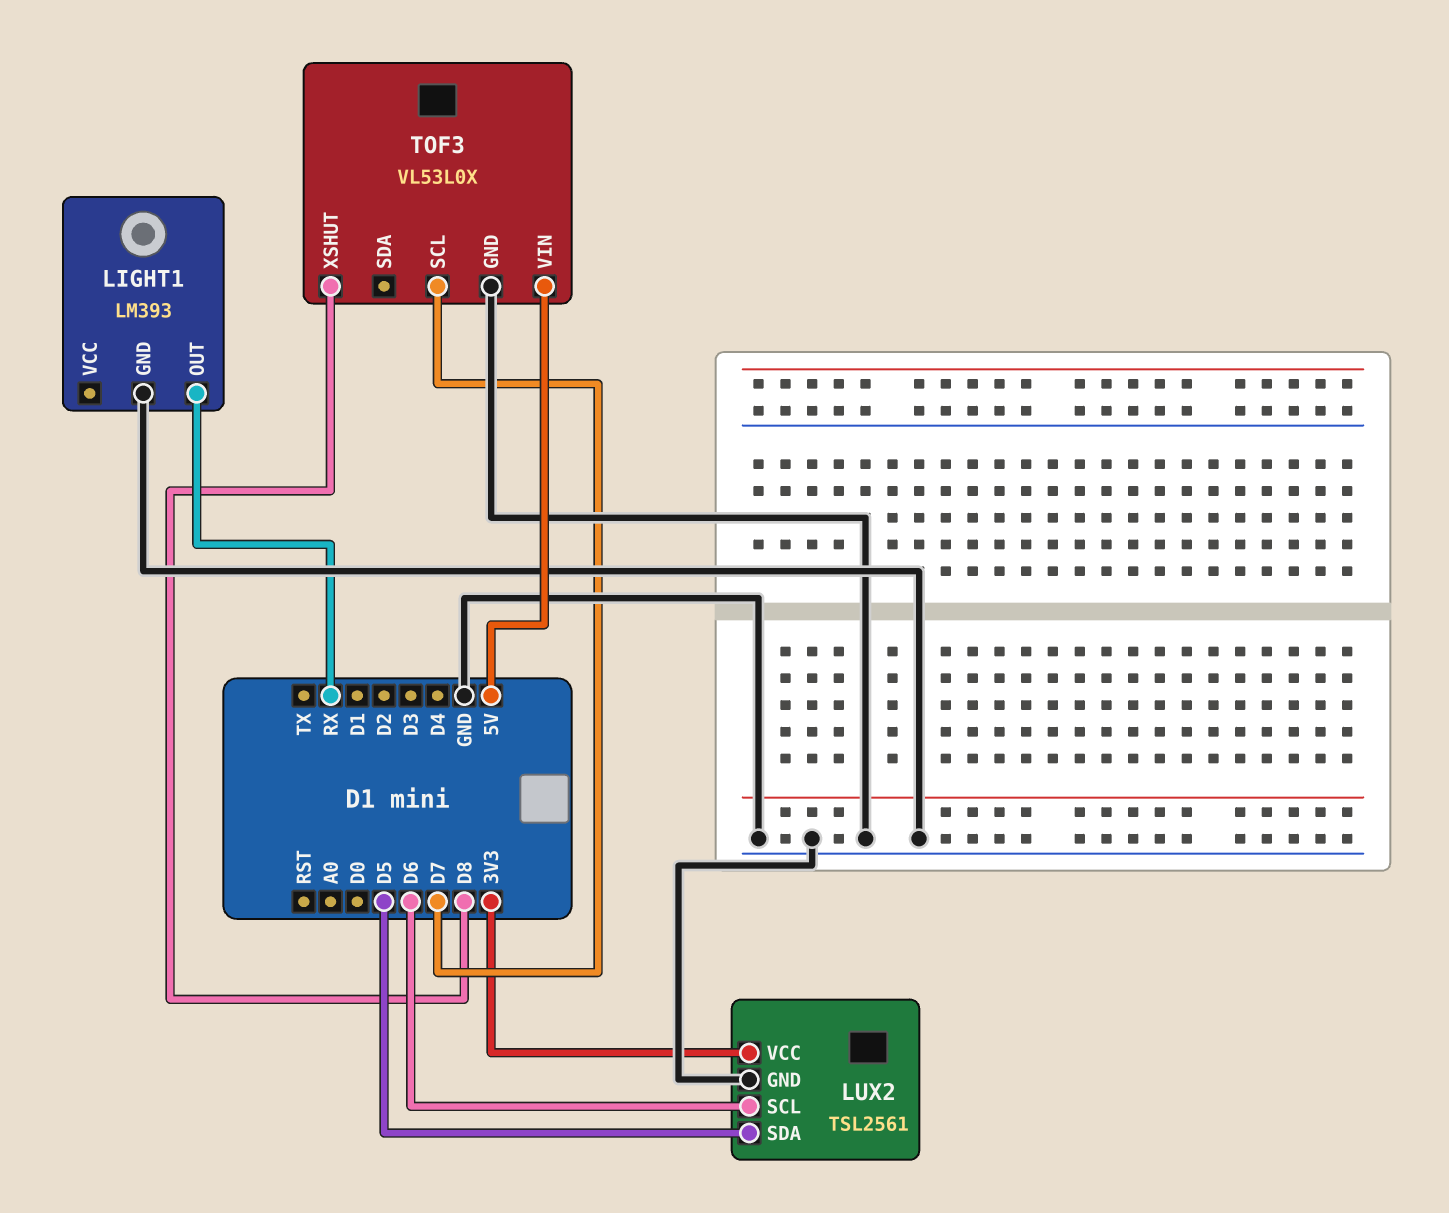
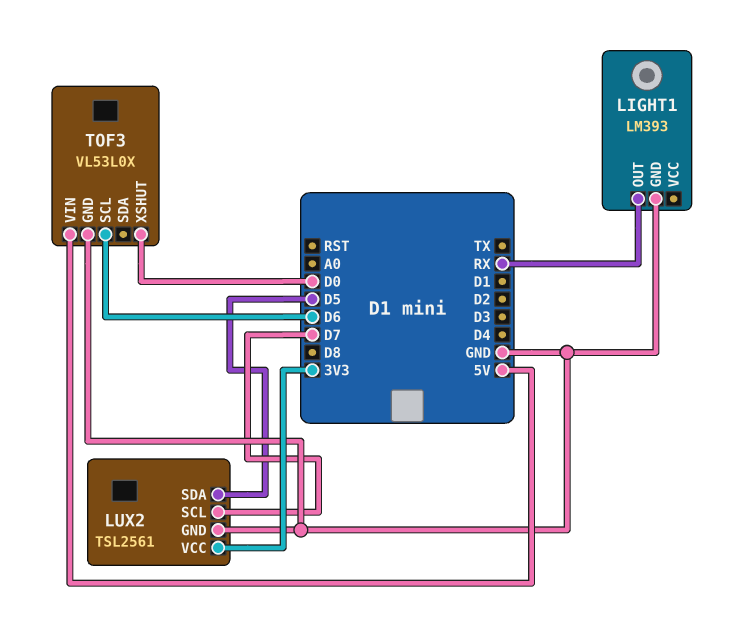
LUX2 pin SCL: D6 -> D7
TOF3 pin SCL: D7 -> D6
TOF3 pin XSHUT: D8 -> D0

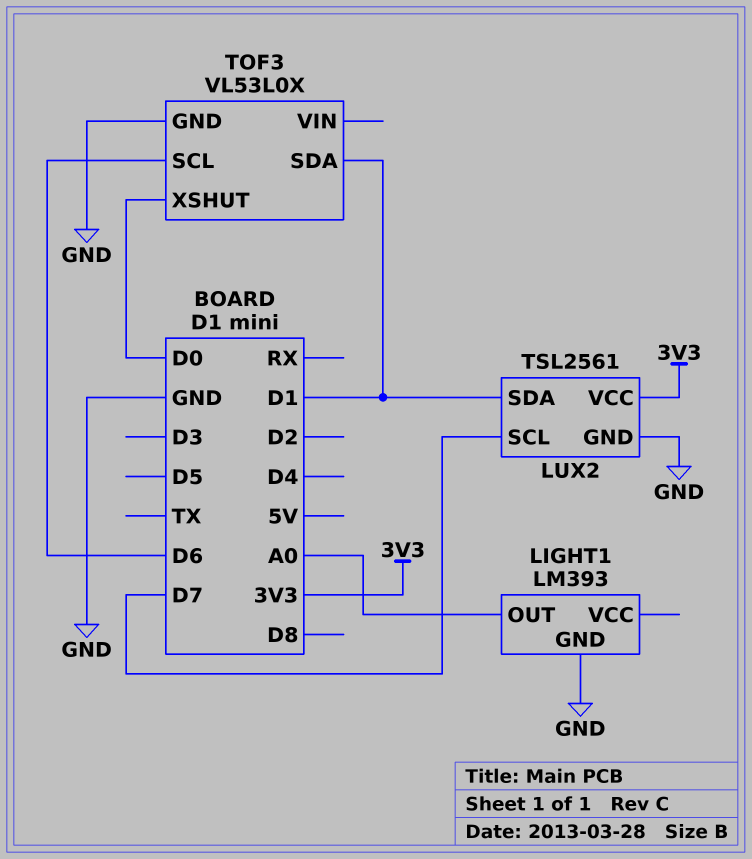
LIGHT1 pin OUT: RX -> A0
LUX2 pin SDA: D5 -> D1
TOF3 pin SDA: none -> D1
TOF3 pin VIN: 5V -> none

